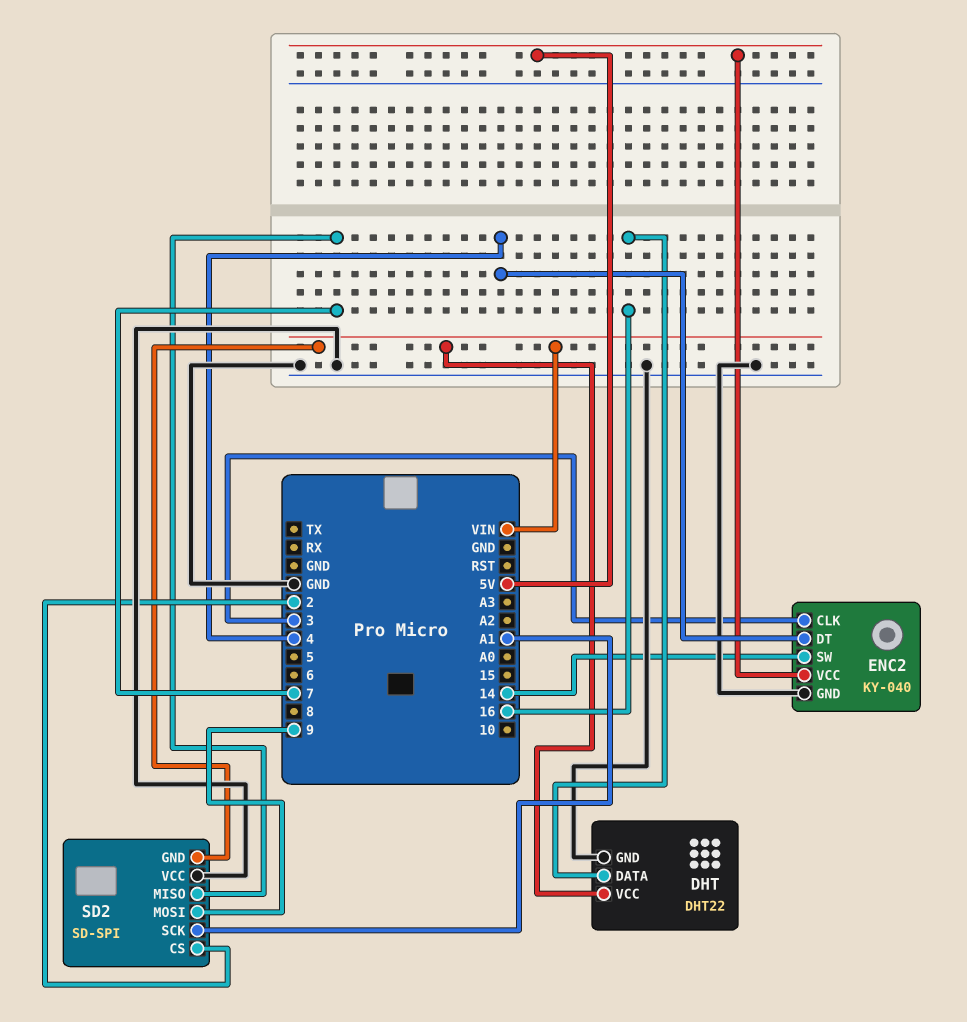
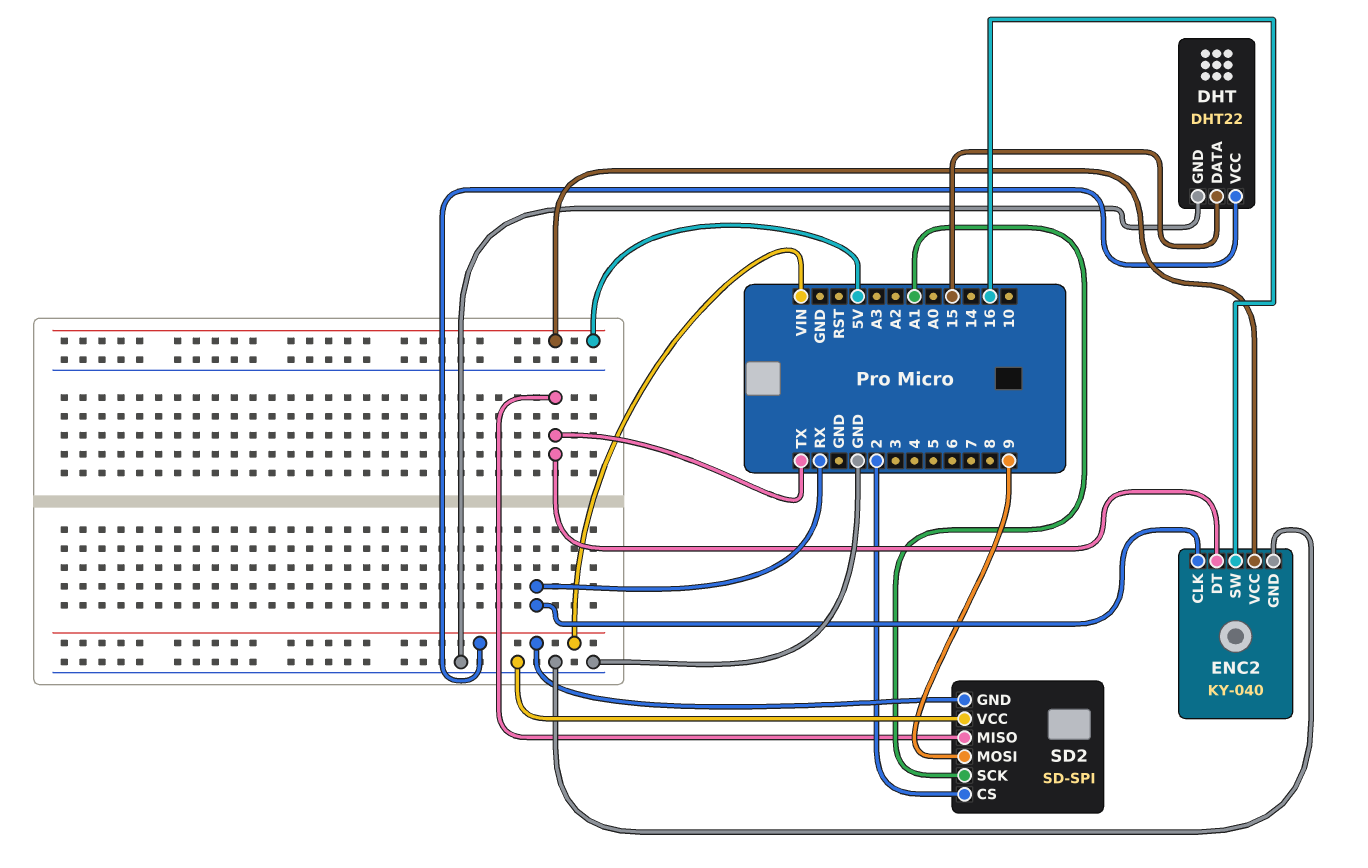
DHT pin DATA: 16 -> 15
ENC2 pin CLK: 3 -> RX
ENC2 pin DT: 4 -> TX
ENC2 pin SW: 14 -> 16
SD2 pin MISO: 7 -> TX

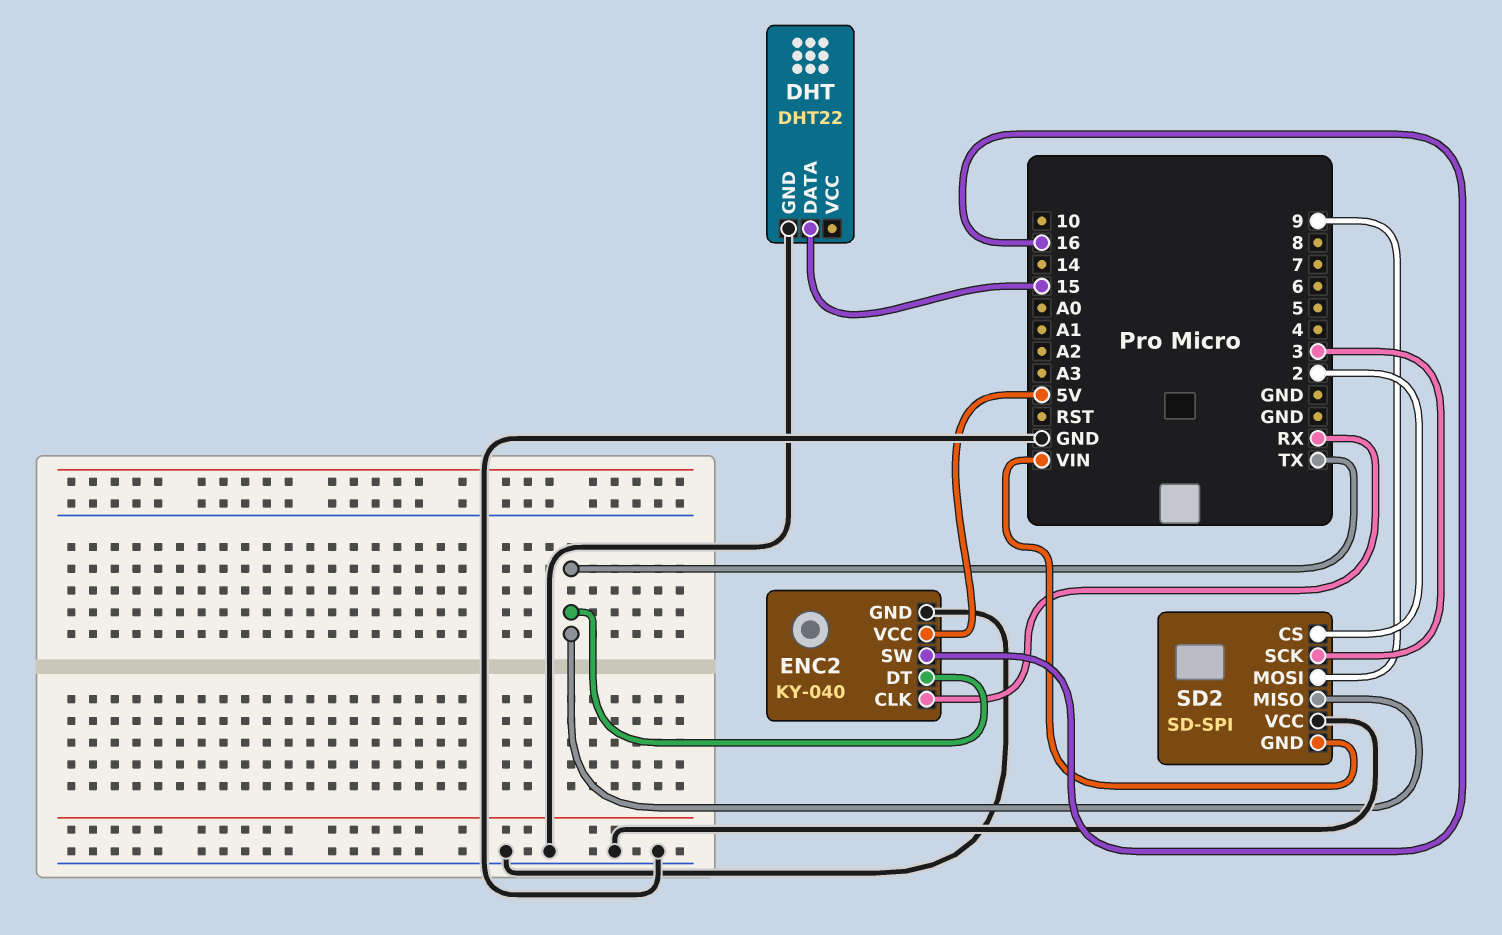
DHT pin VCC: VIN -> none
SD2 pin SCK: A1 -> 3

